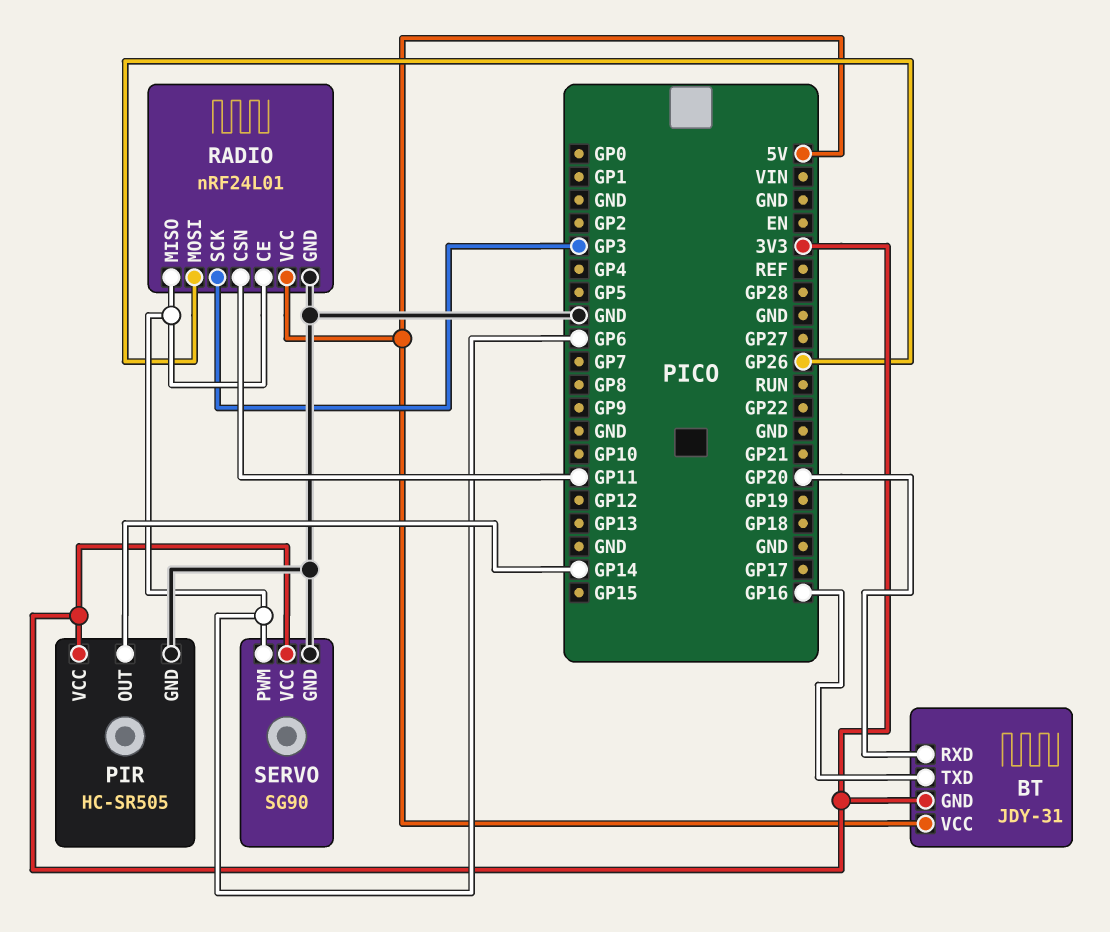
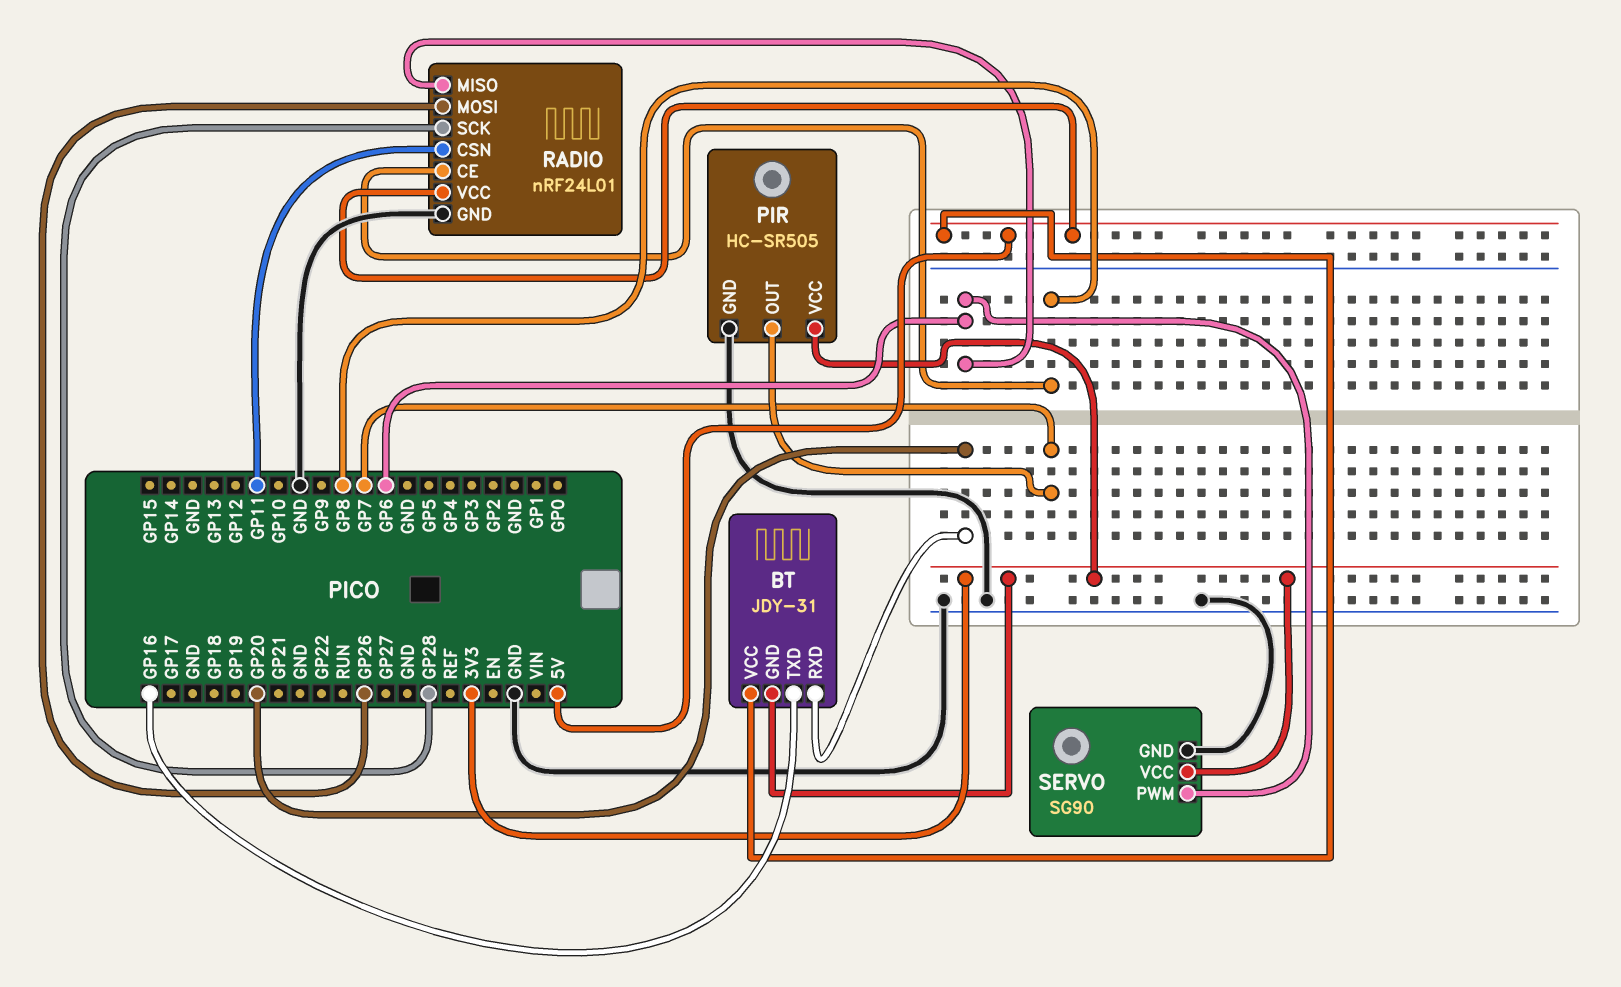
PIR pin OUT: GP14 -> GP7
RADIO pin CE: GP6 -> GP8
RADIO pin SCK: GP3 -> GP28

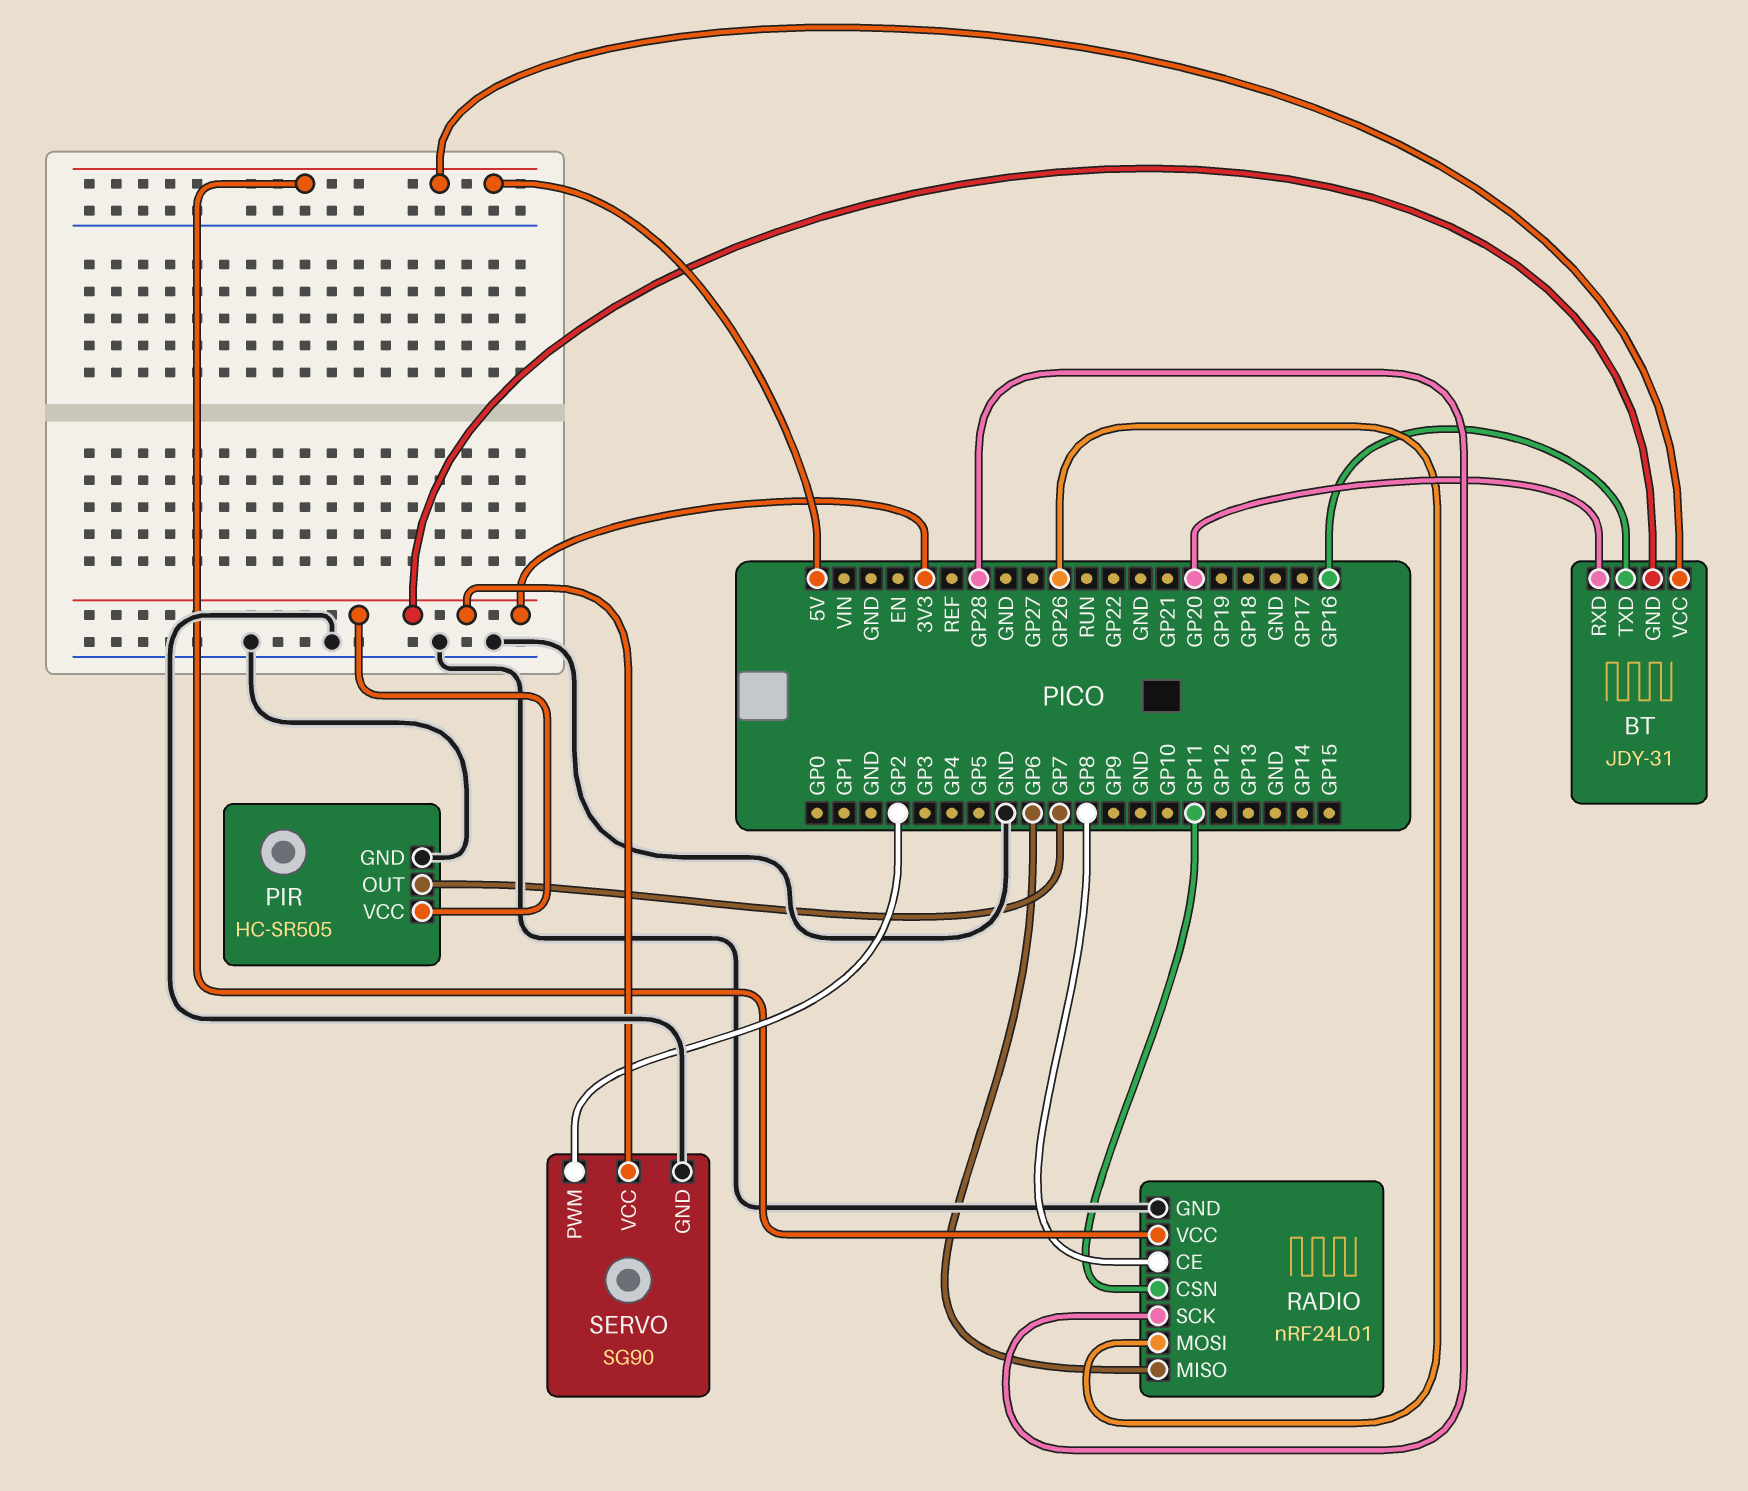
SERVO pin PWM: GP6 -> GP2

